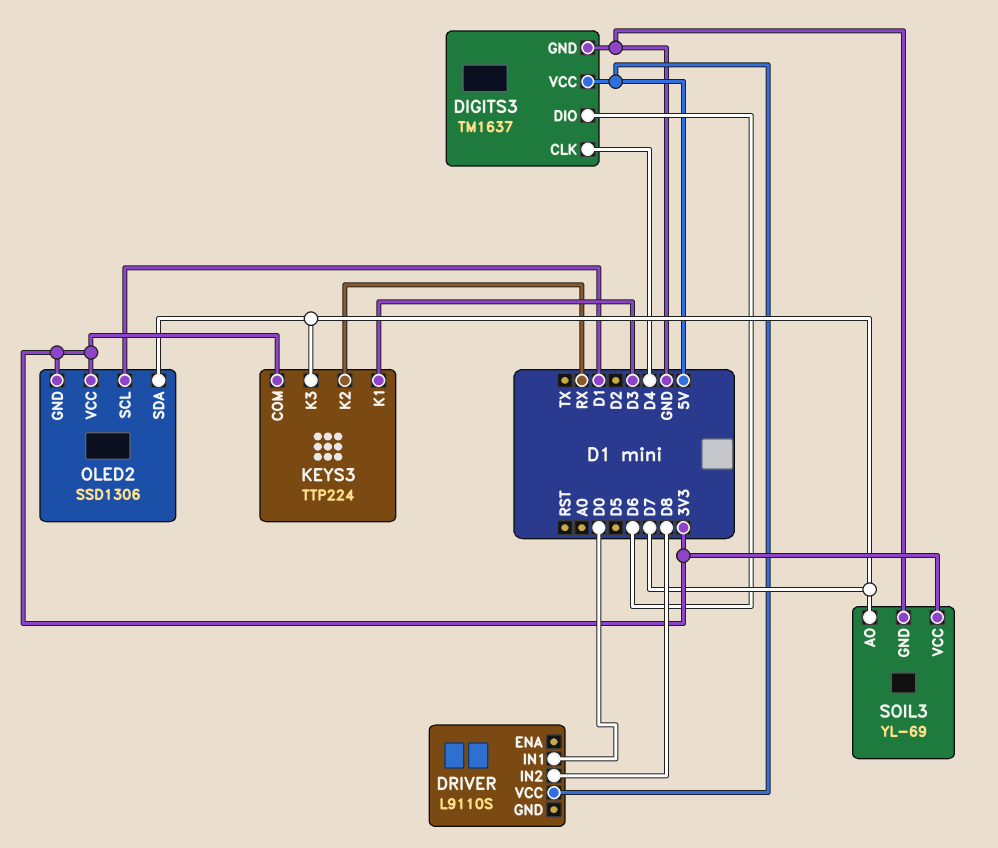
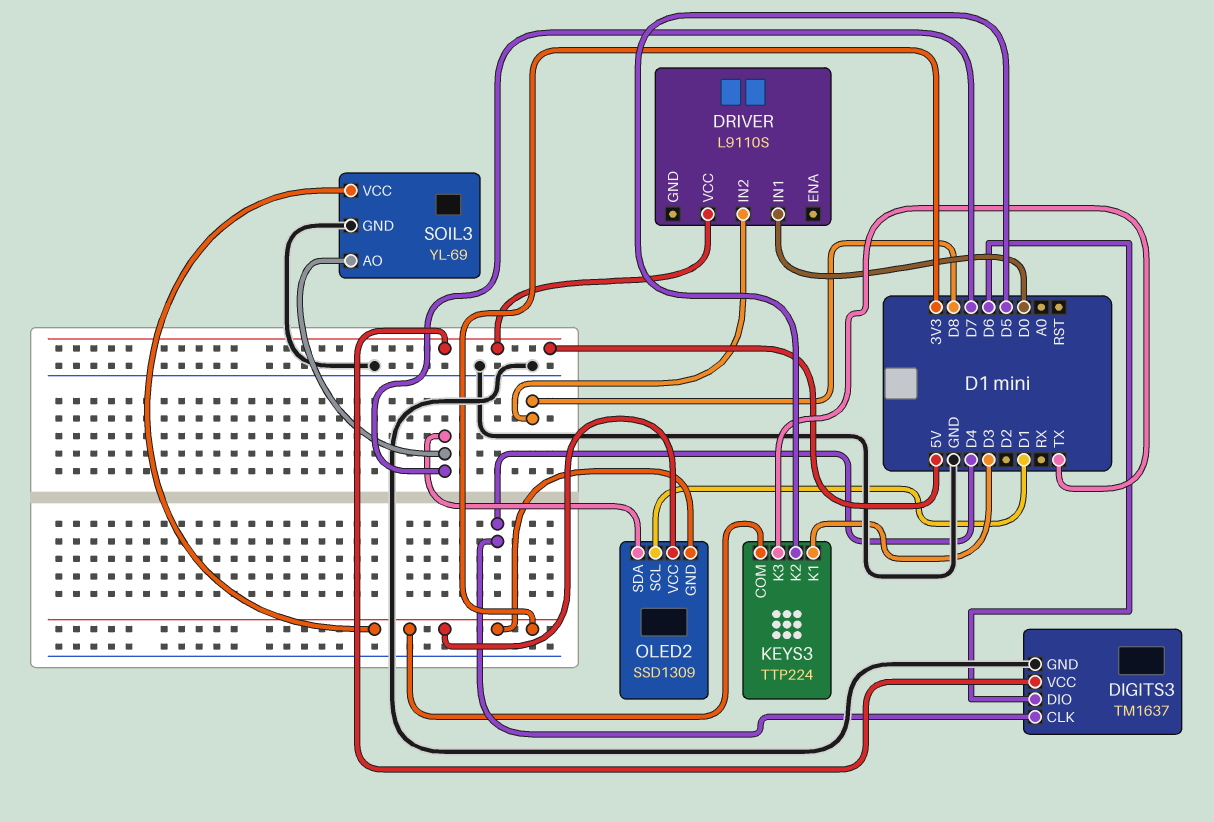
KEYS3 pin K2: RX -> D5
KEYS3 pin K3: D7 -> TX
OLED2: SSD1306 -> SSD1309

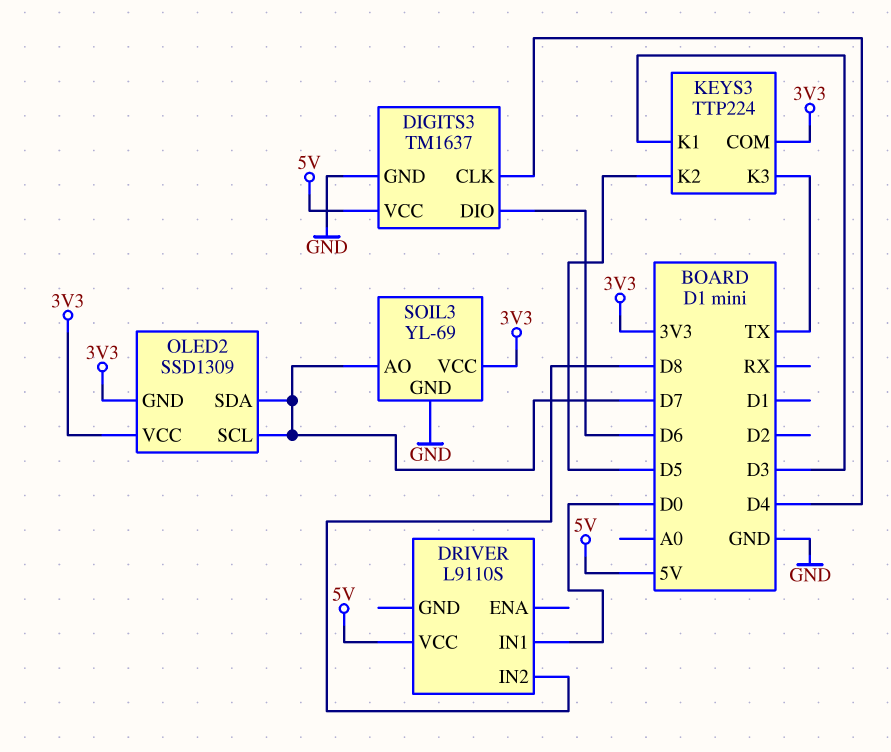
OLED2 pin SCL: D1 -> D7

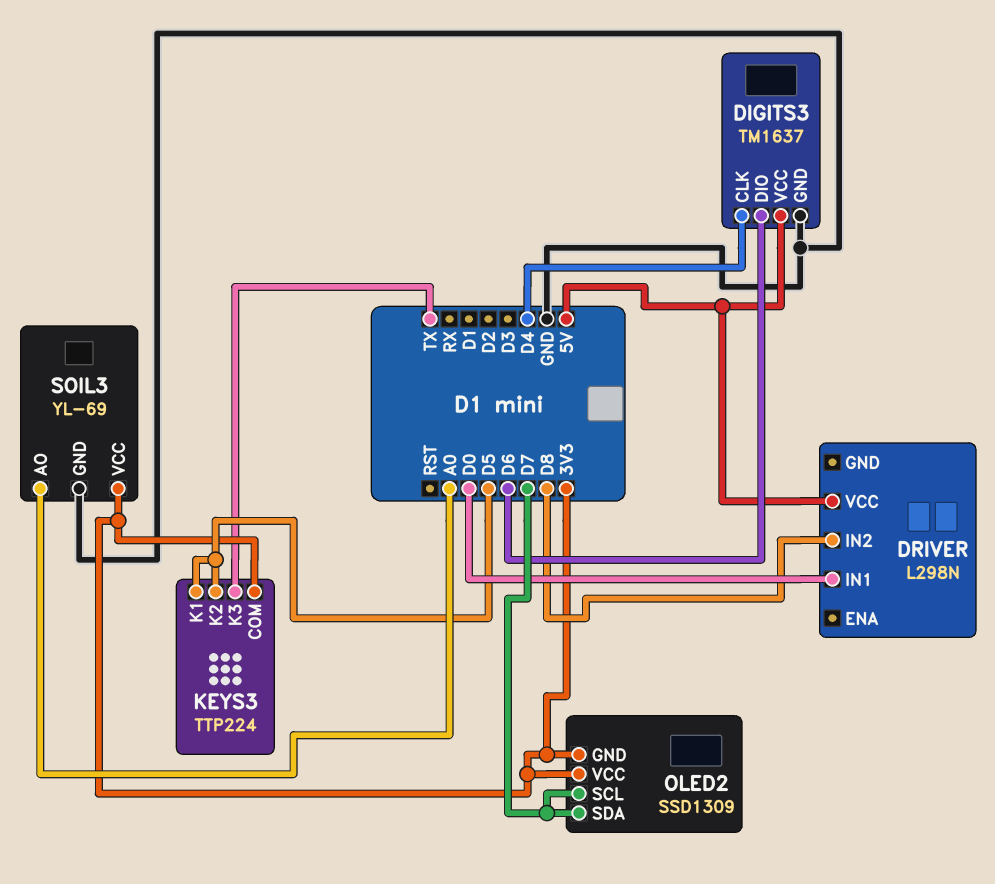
DRIVER: L9110S -> L298N
KEYS3 pin K1: D3 -> D5
SOIL3 pin AO: D7 -> A0

